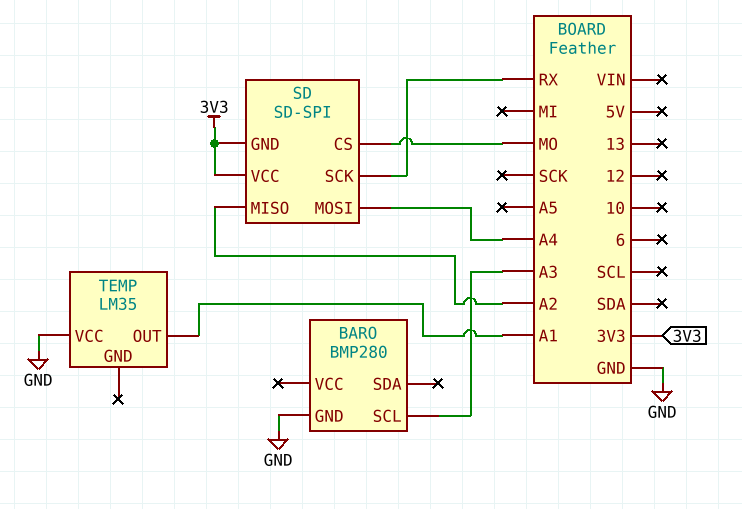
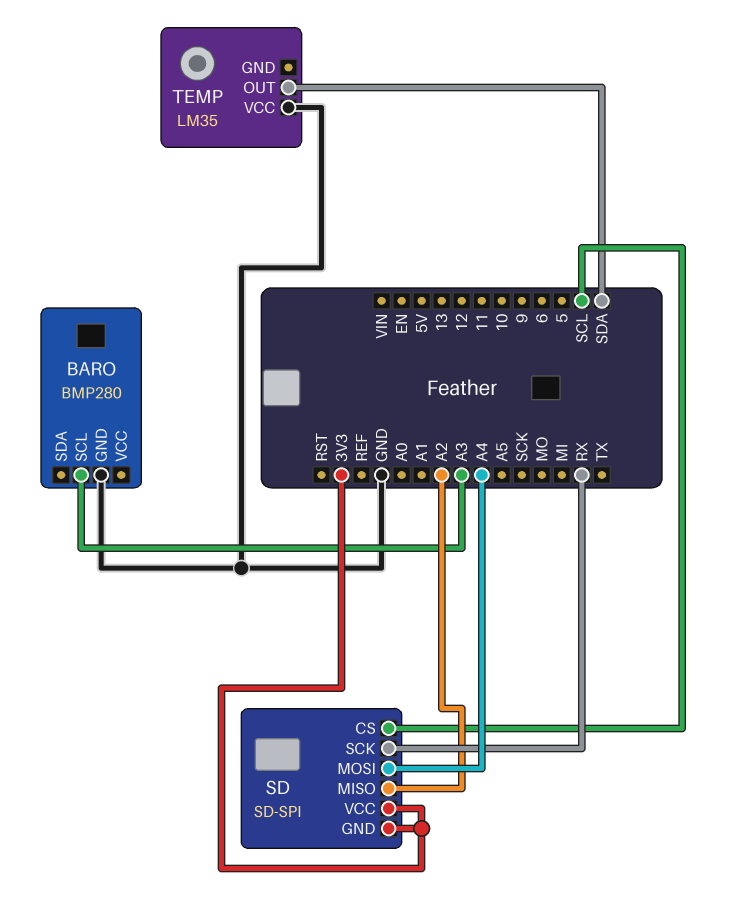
SD pin CS: MO -> SCL
TEMP pin OUT: A1 -> SDA

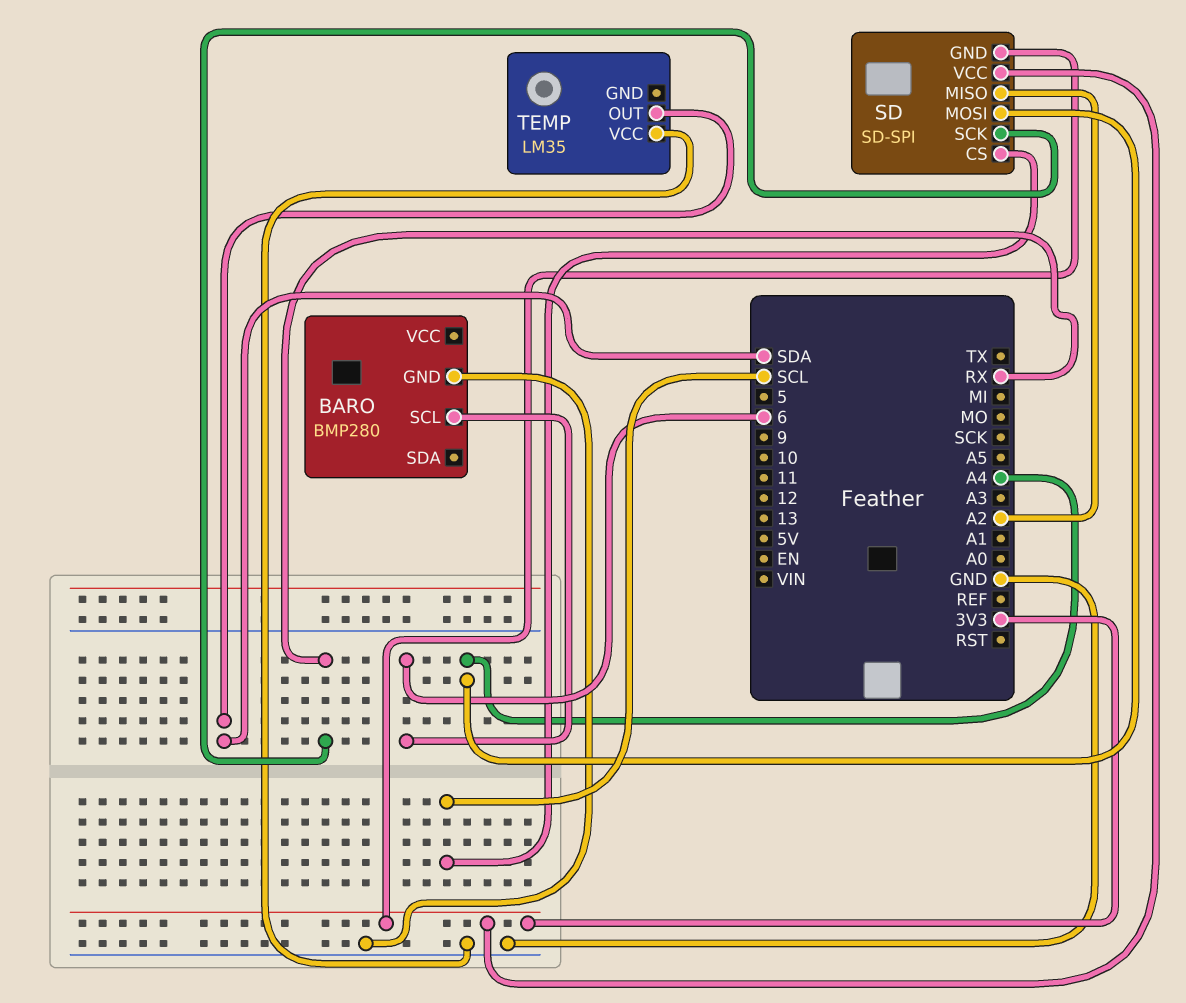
BARO pin SCL: A3 -> 6

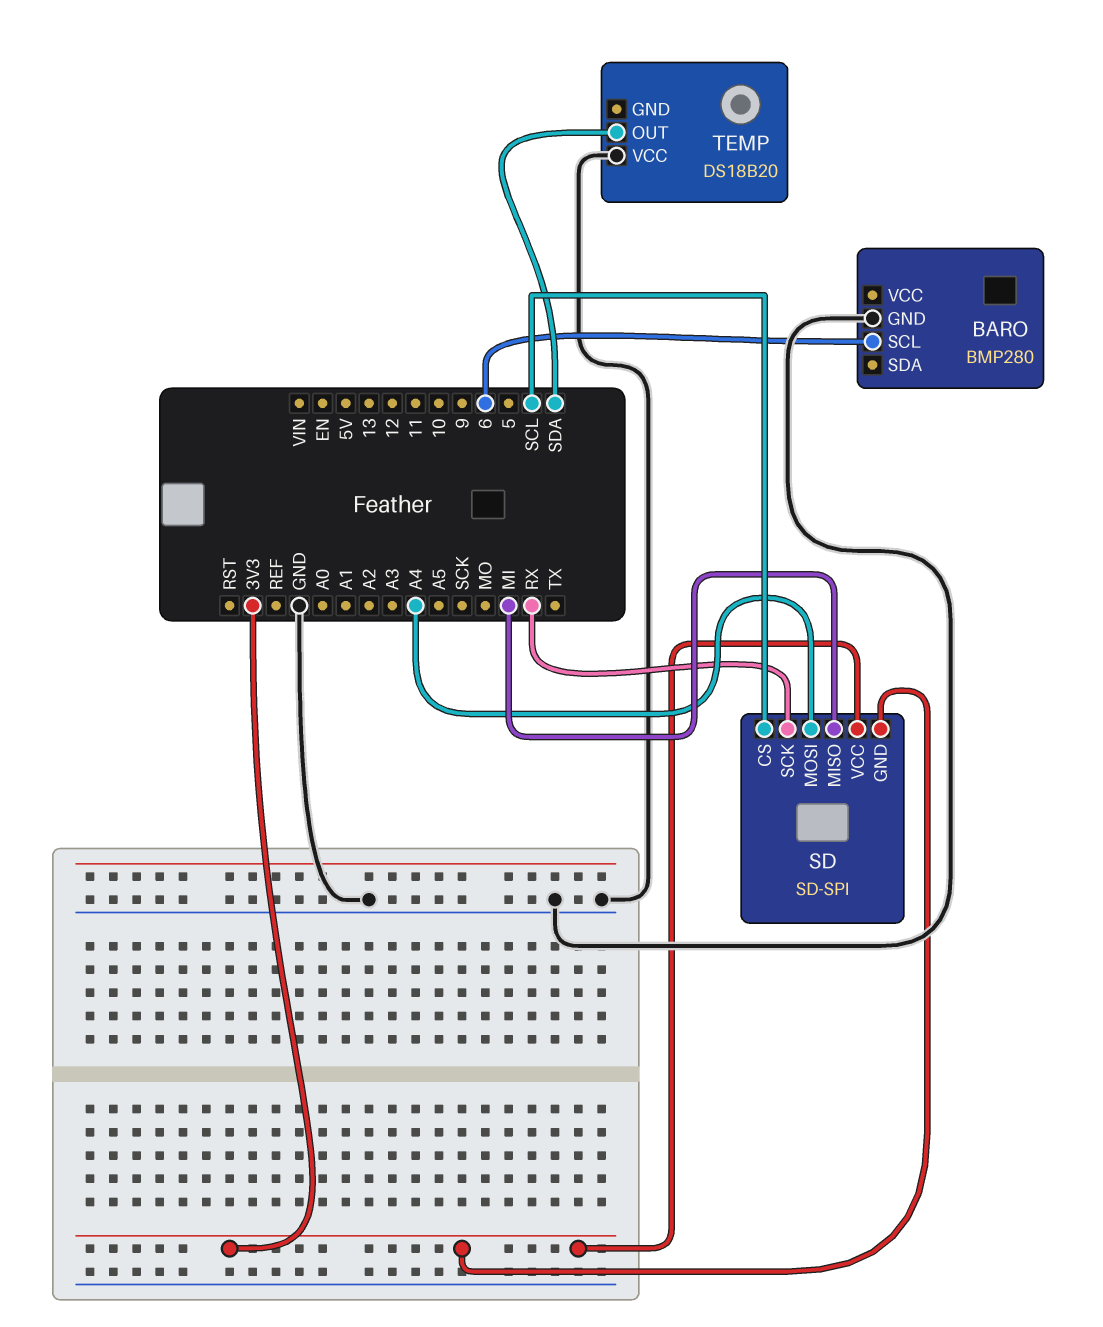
SD pin MISO: A2 -> MI
TEMP: LM35 -> DS18B20

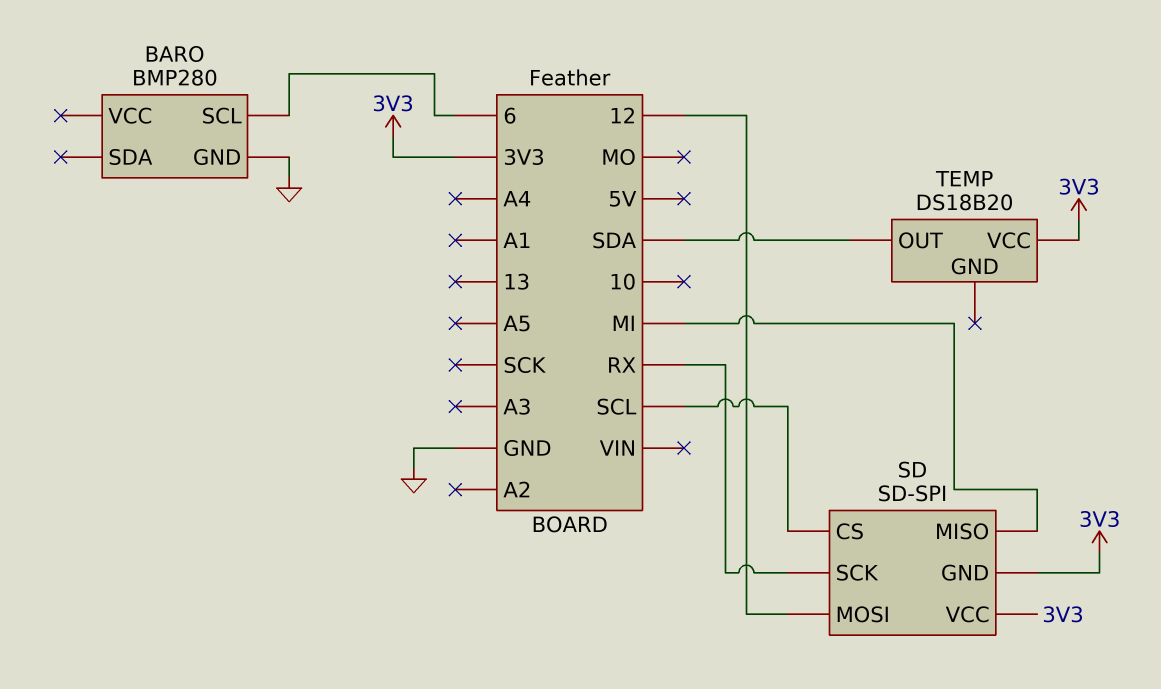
SD pin MOSI: A4 -> 12
TEMP pin VCC: GND -> 3V3

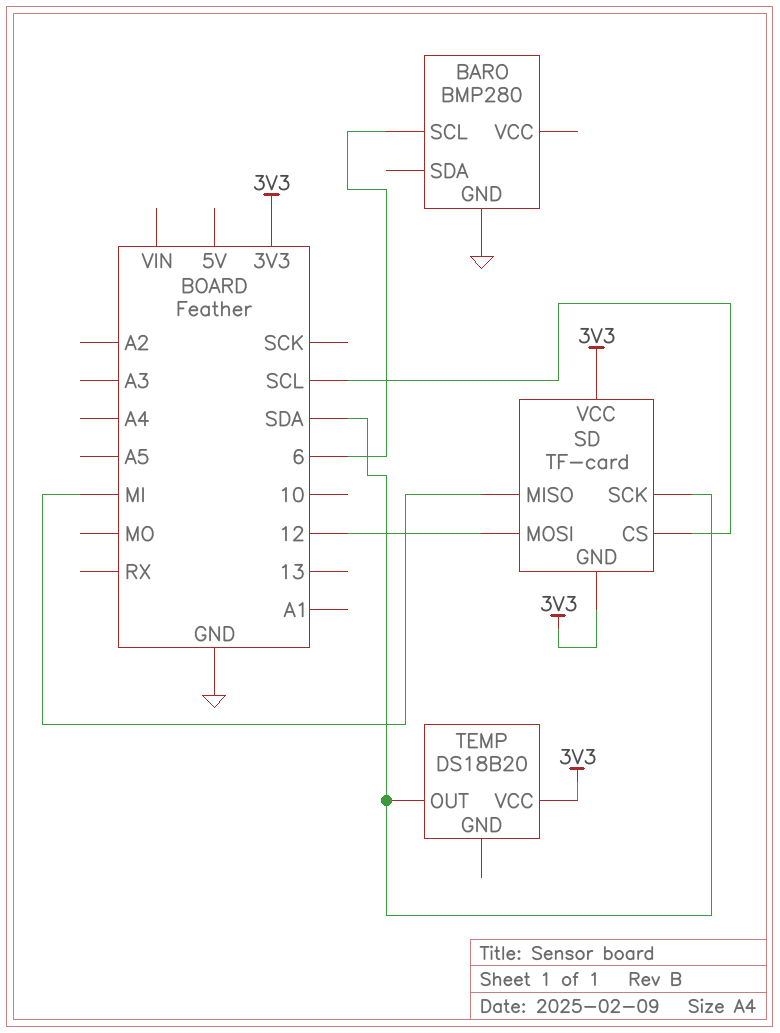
SD: SD-SPI -> TF-card
SD pin SCK: RX -> SDA

